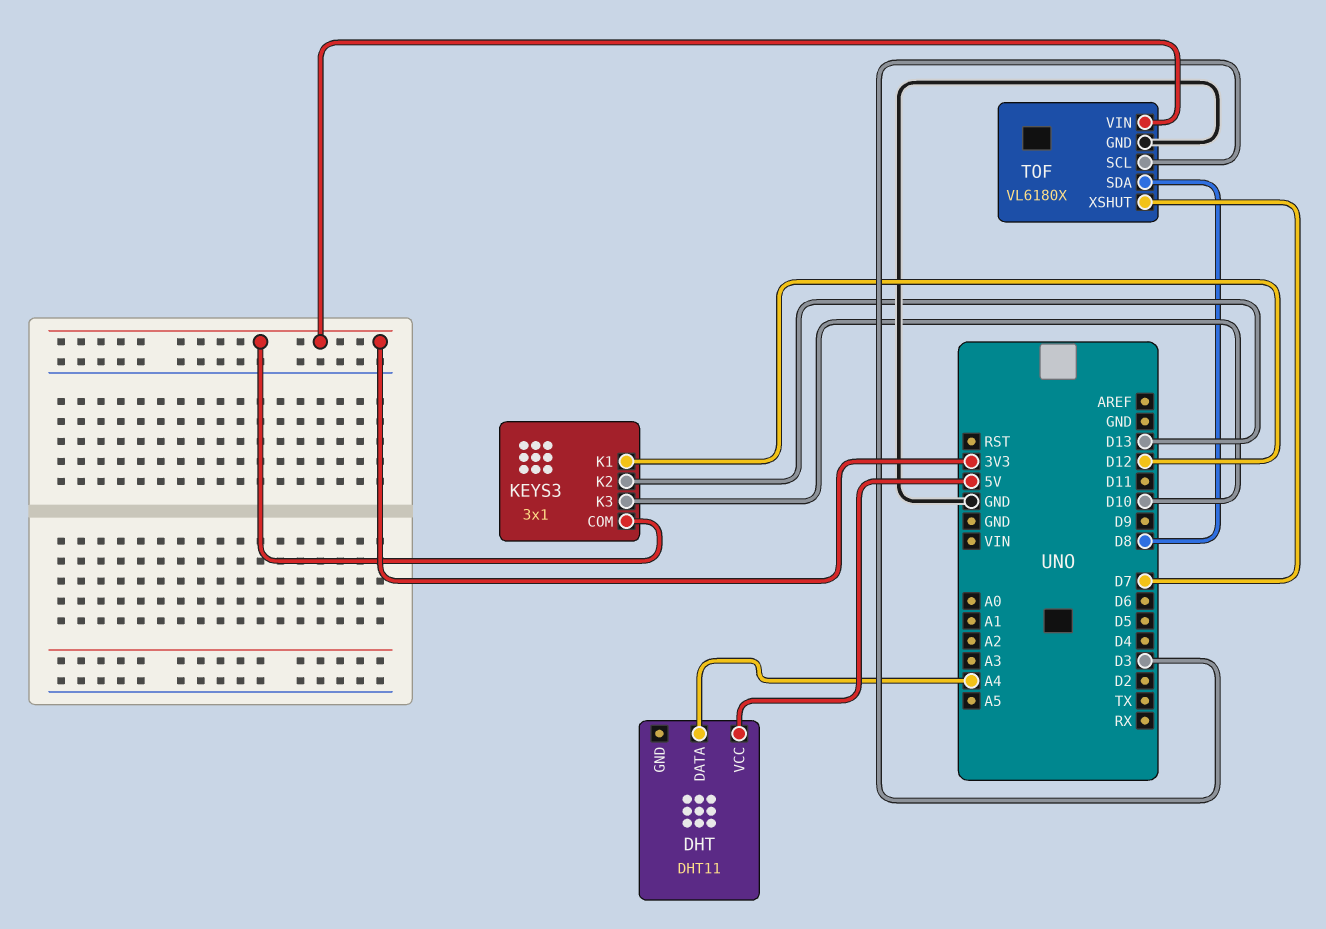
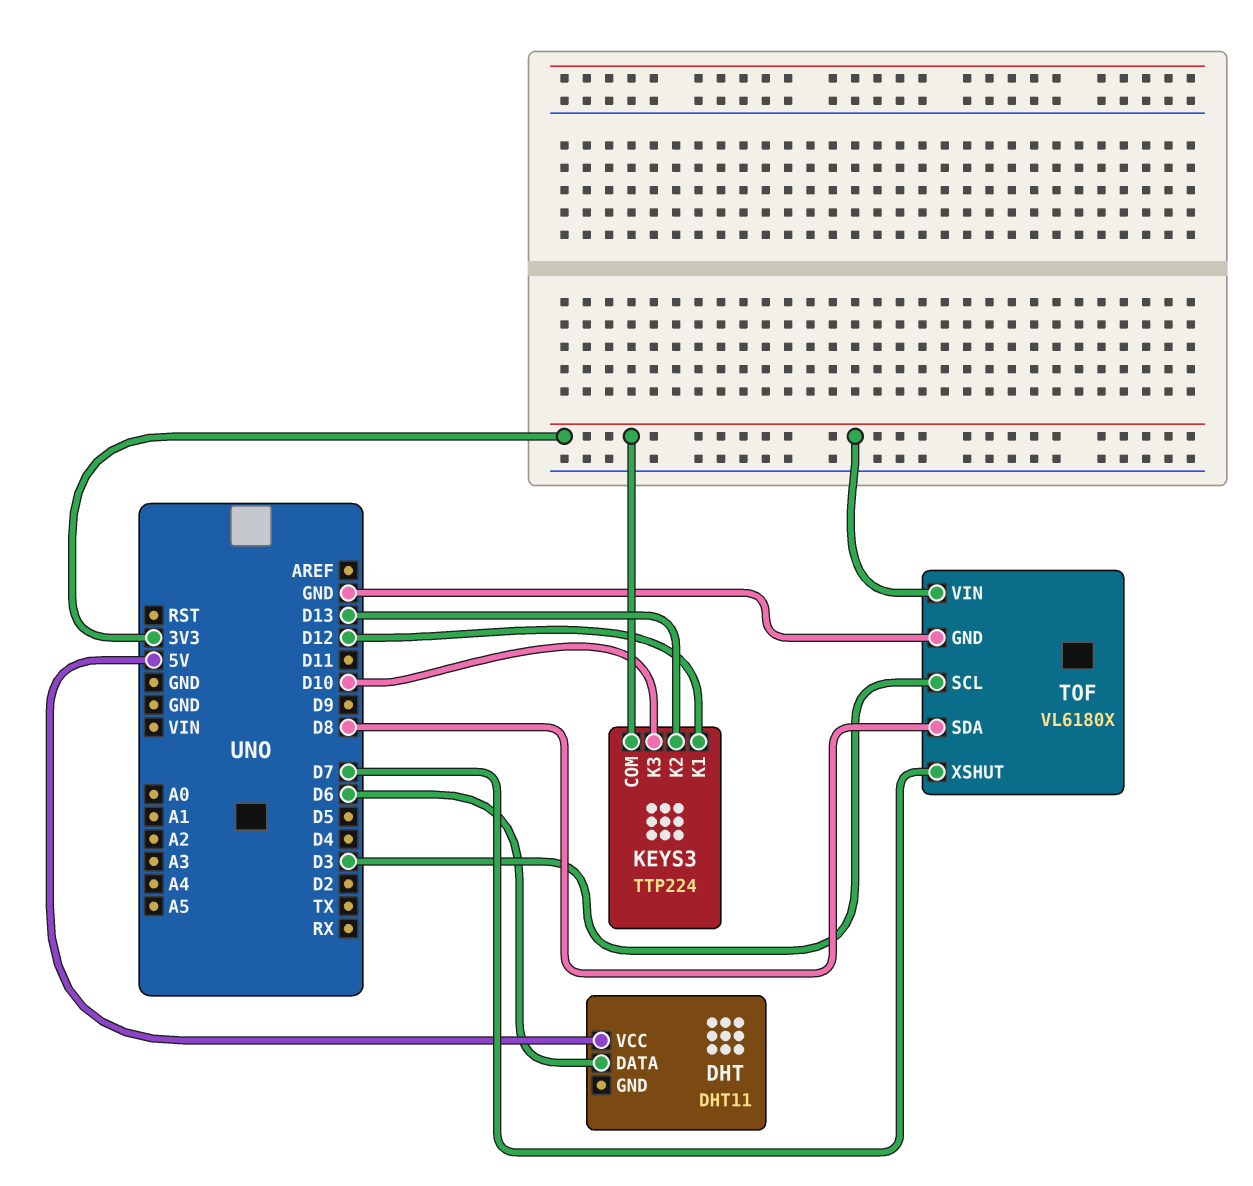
DHT pin DATA: A4 -> D6
KEYS3: 3x1 -> TTP224

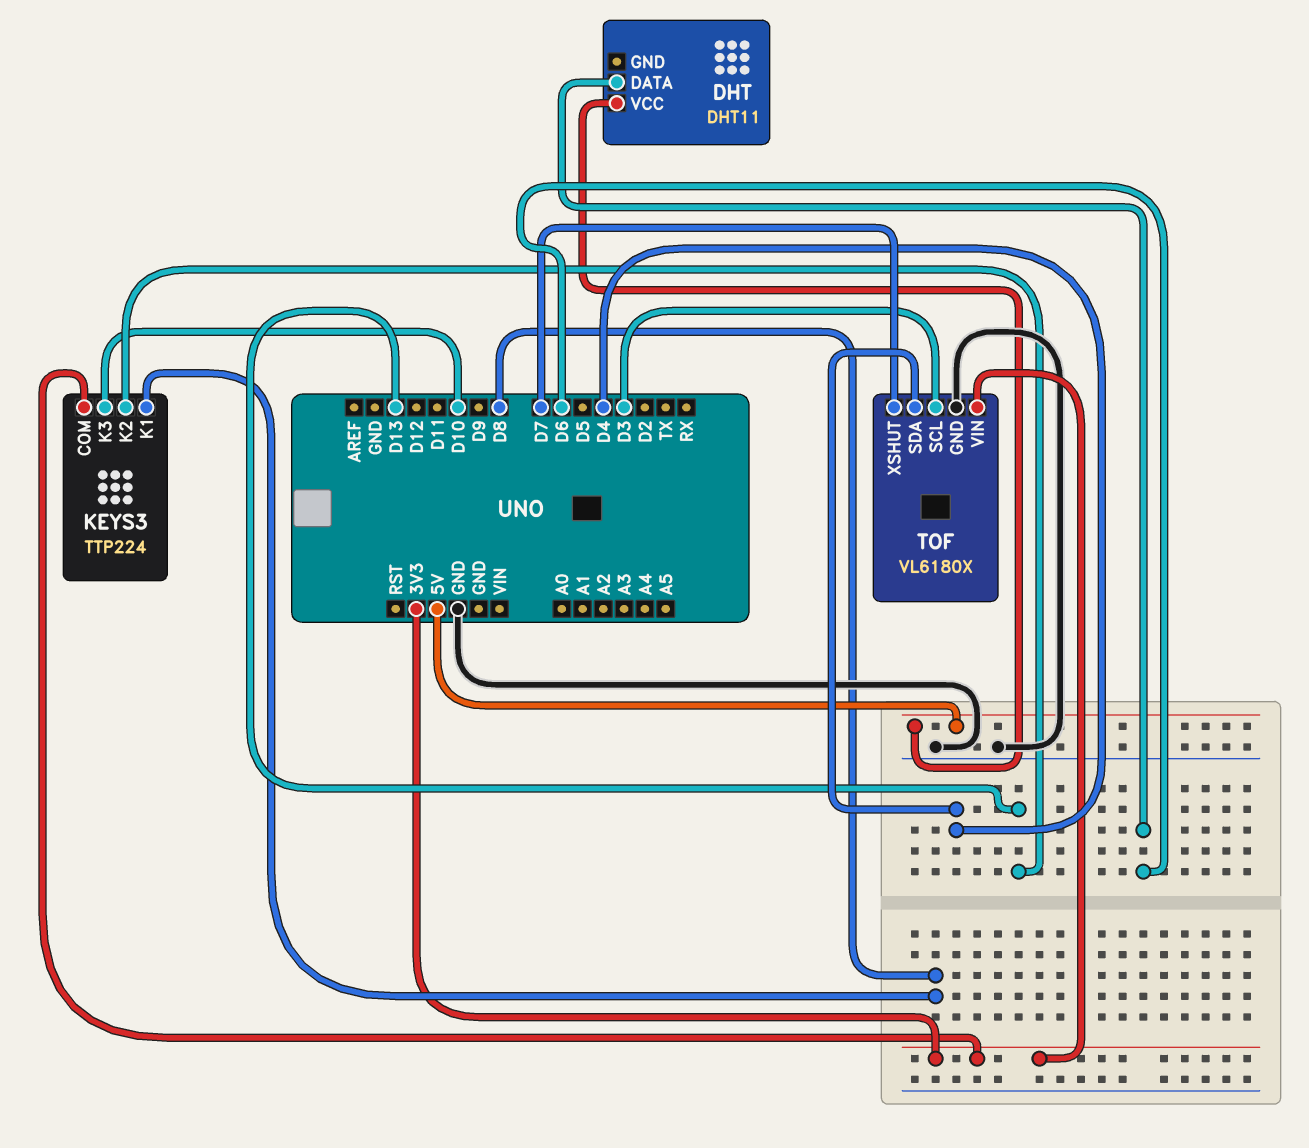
KEYS3 pin K1: D12 -> D8
TOF pin SDA: D8 -> D4

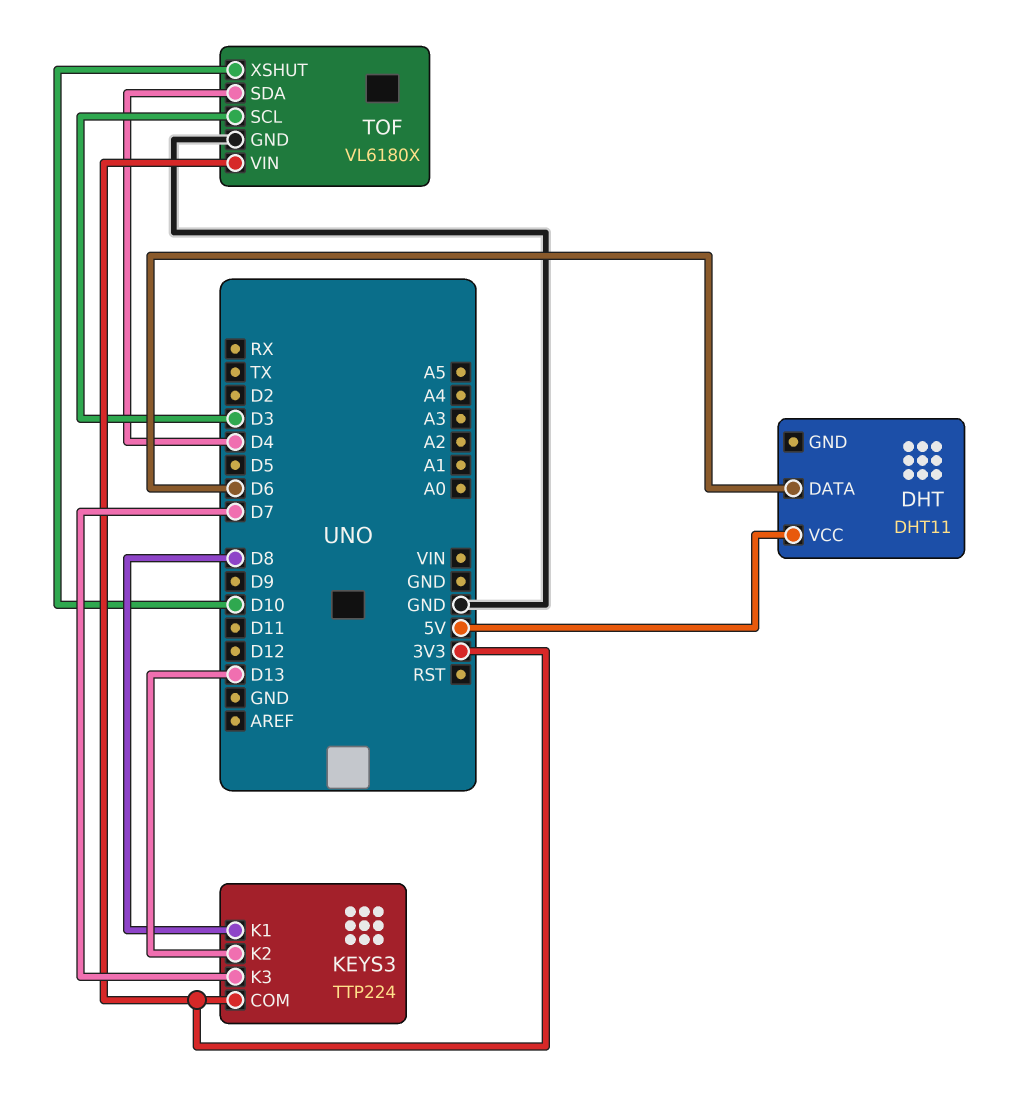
KEYS3 pin K3: D10 -> D7
TOF pin XSHUT: D7 -> D10

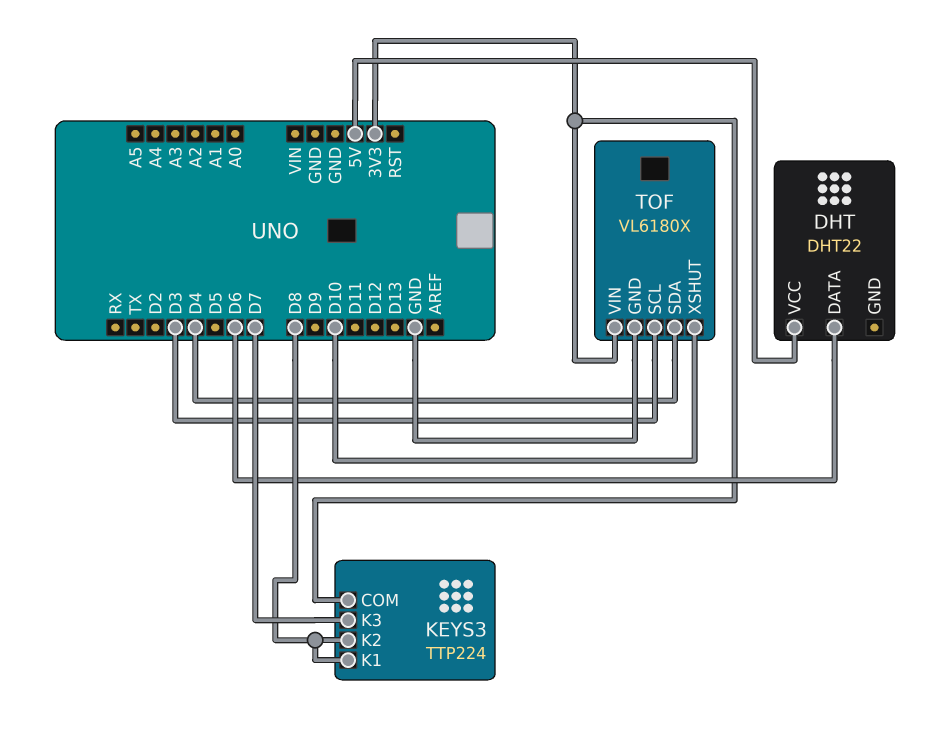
DHT: DHT11 -> DHT22
KEYS3 pin K2: D13 -> D8

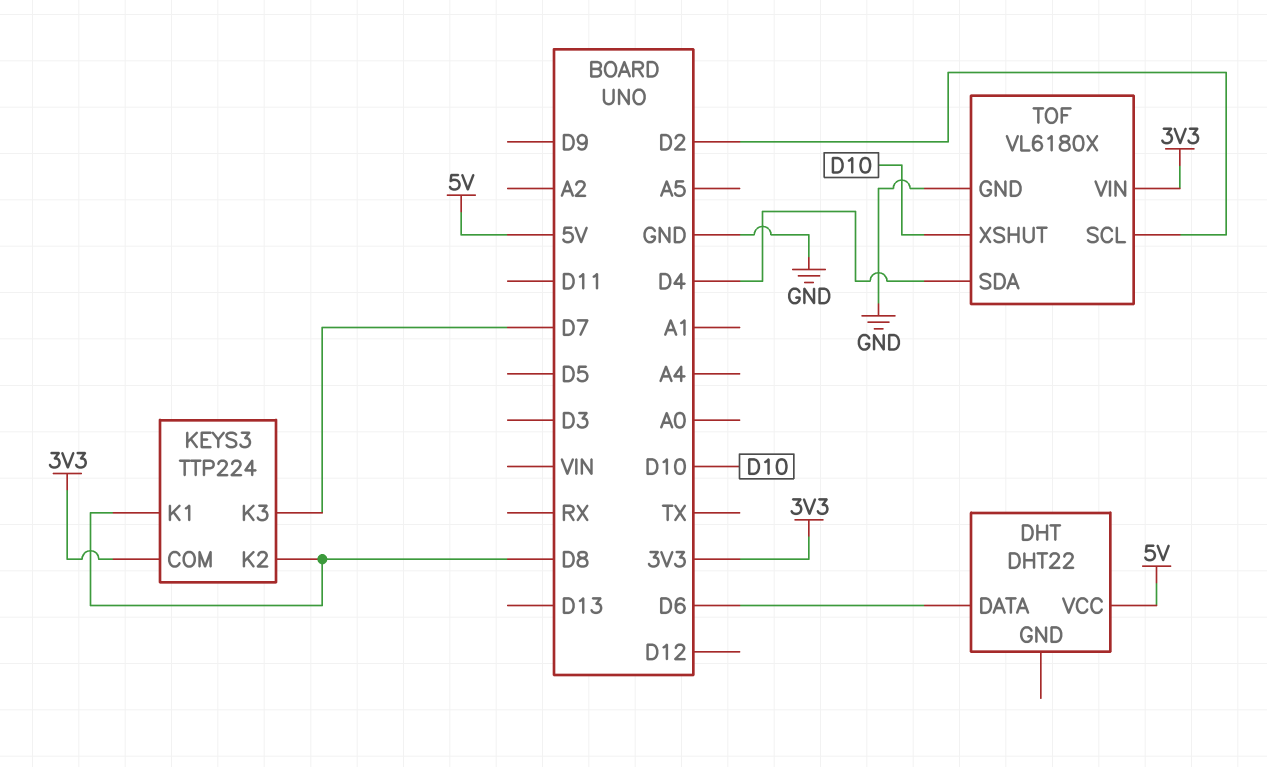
TOF pin SCL: D3 -> D2

